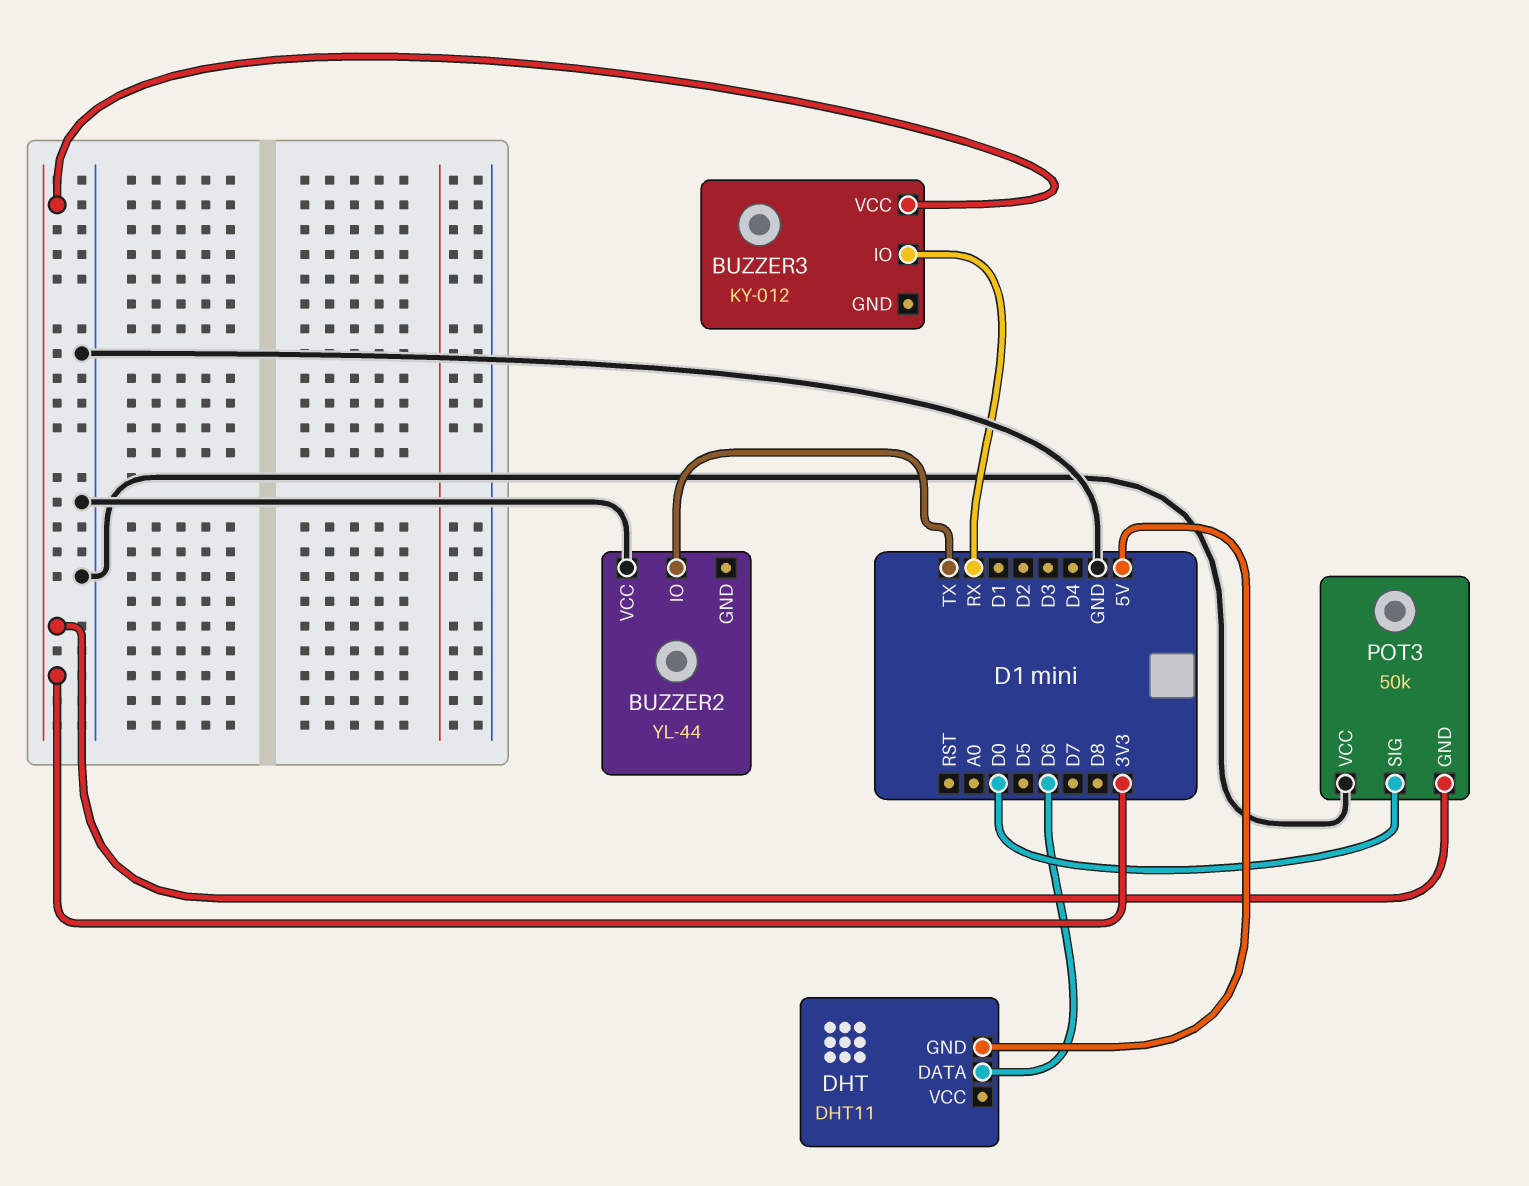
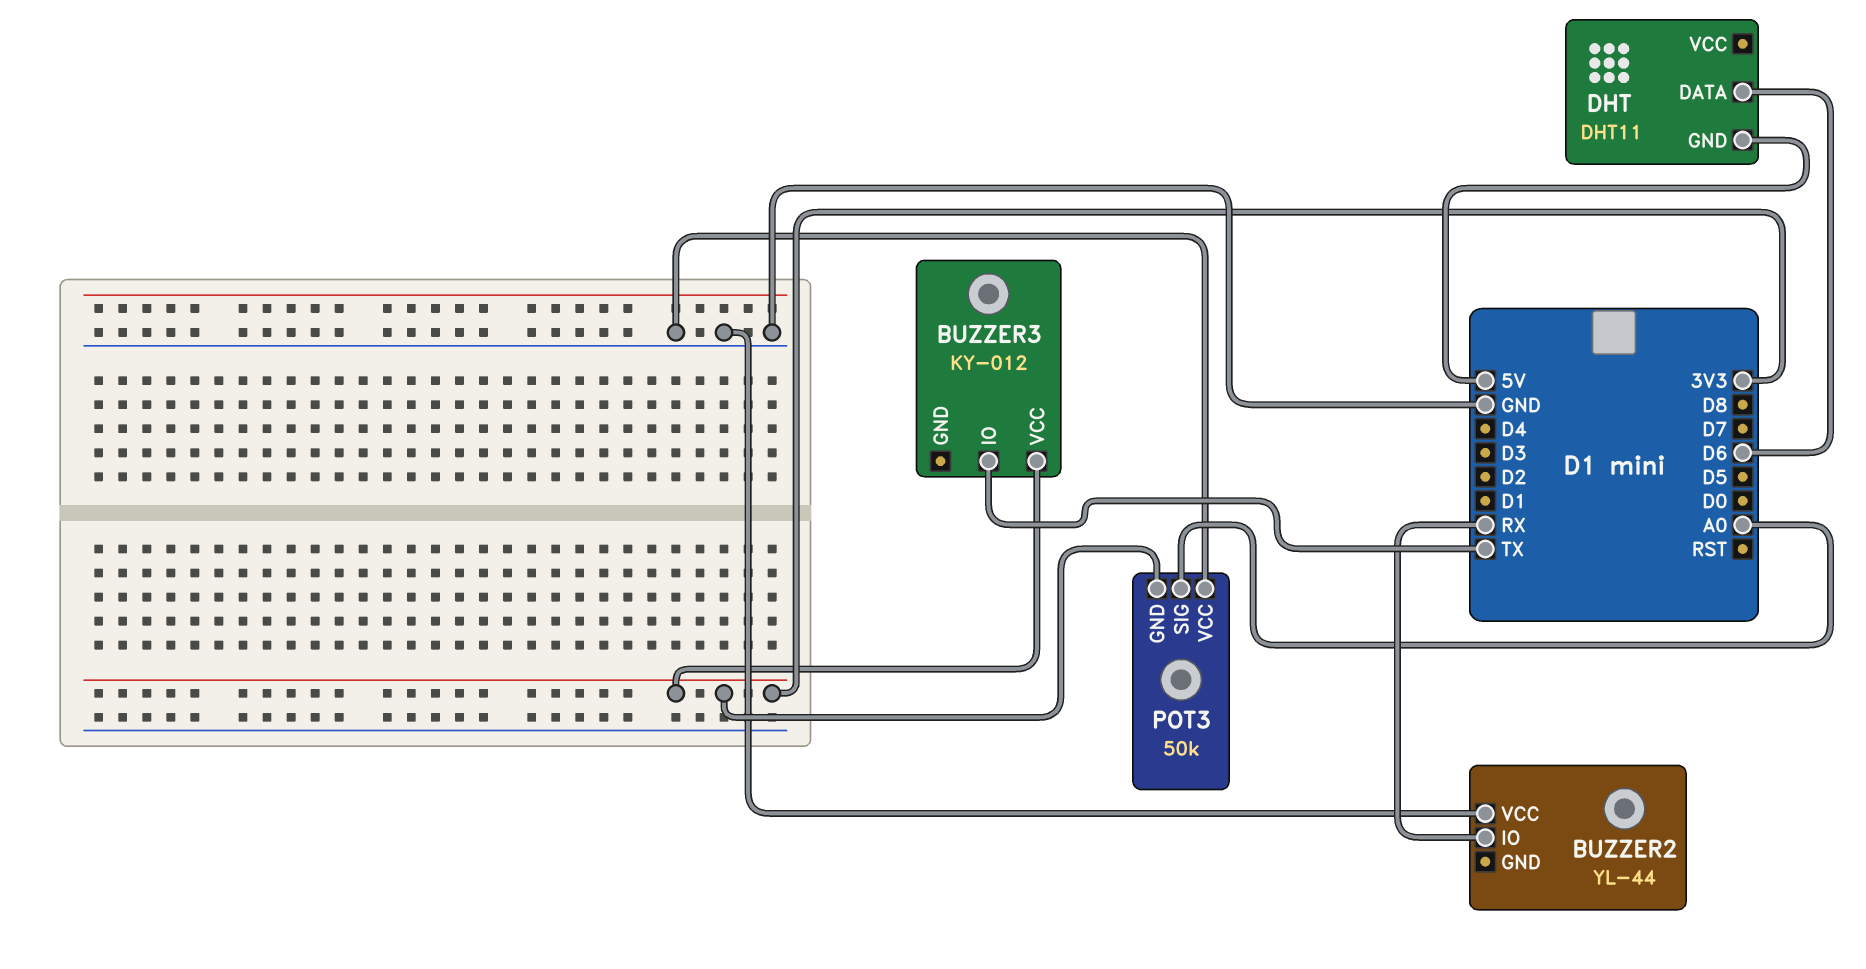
BUZZER2 pin IO: TX -> RX
BUZZER3 pin IO: RX -> TX
POT3 pin SIG: D0 -> A0

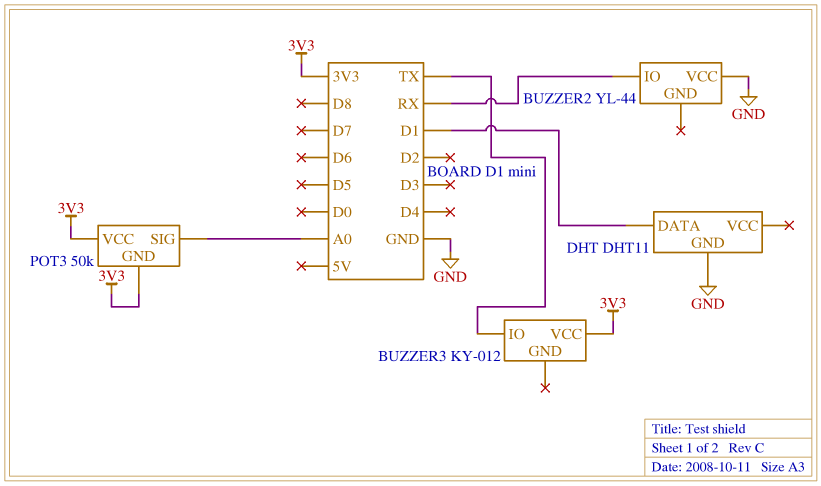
DHT pin DATA: D6 -> D1
DHT pin GND: 5V -> GND
POT3 pin VCC: GND -> 3V3

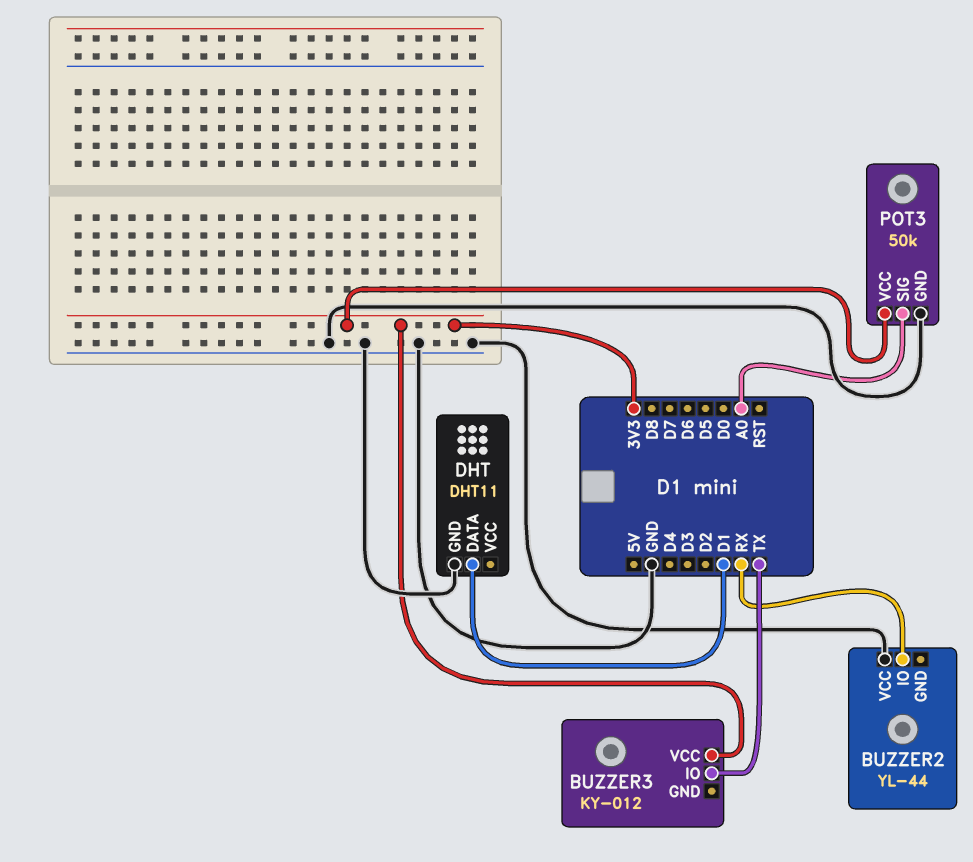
POT3 pin GND: 3V3 -> GND

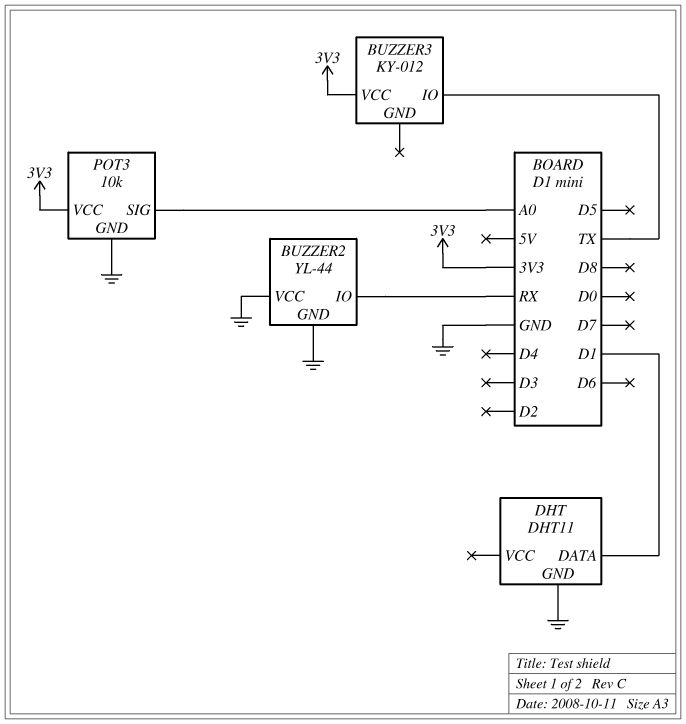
BUZZER2 pin GND: none -> GND
POT3: 50k -> 10k

